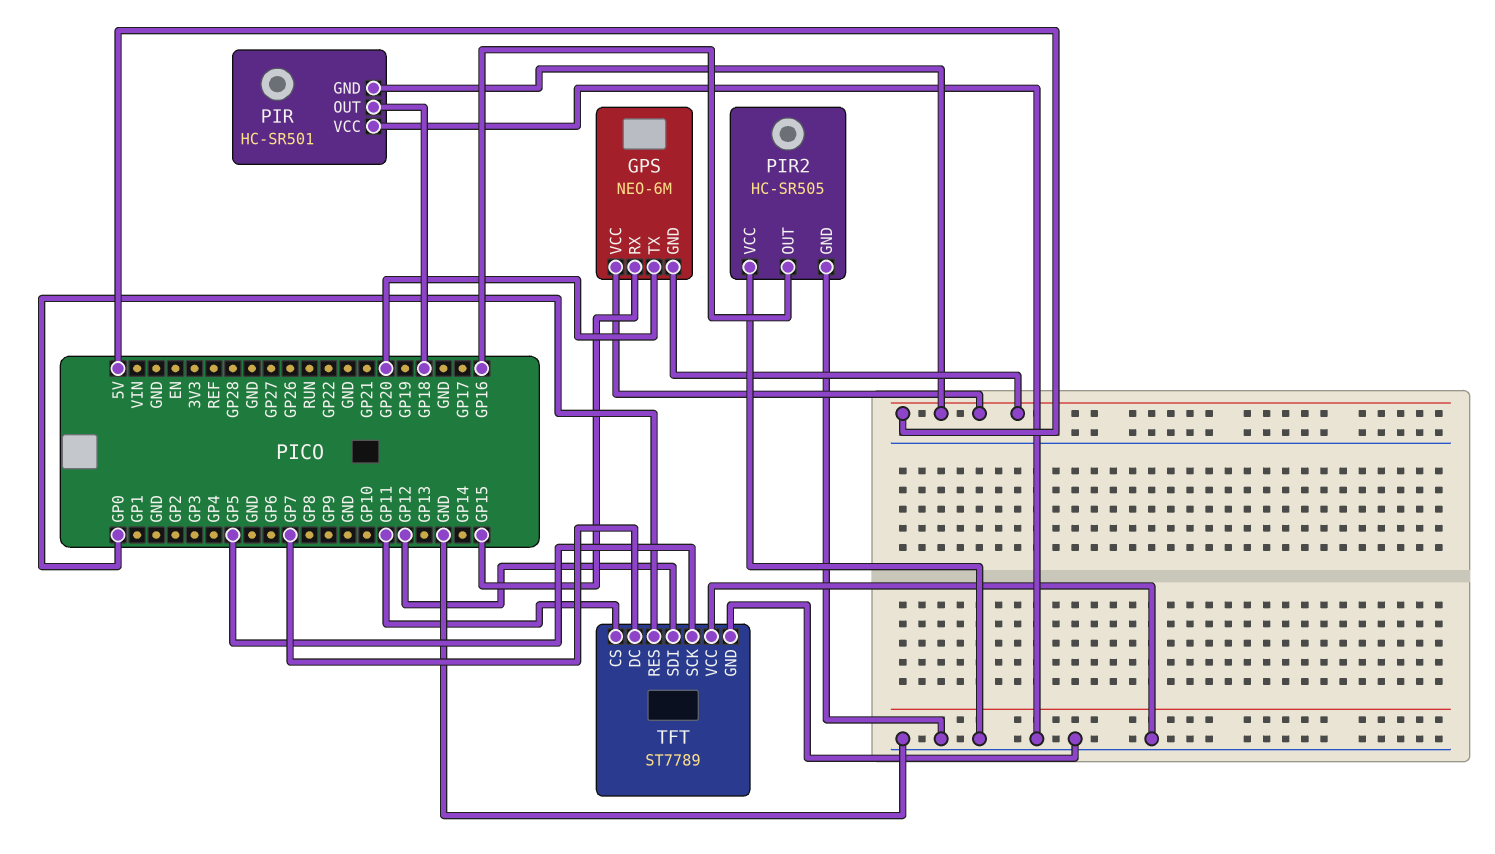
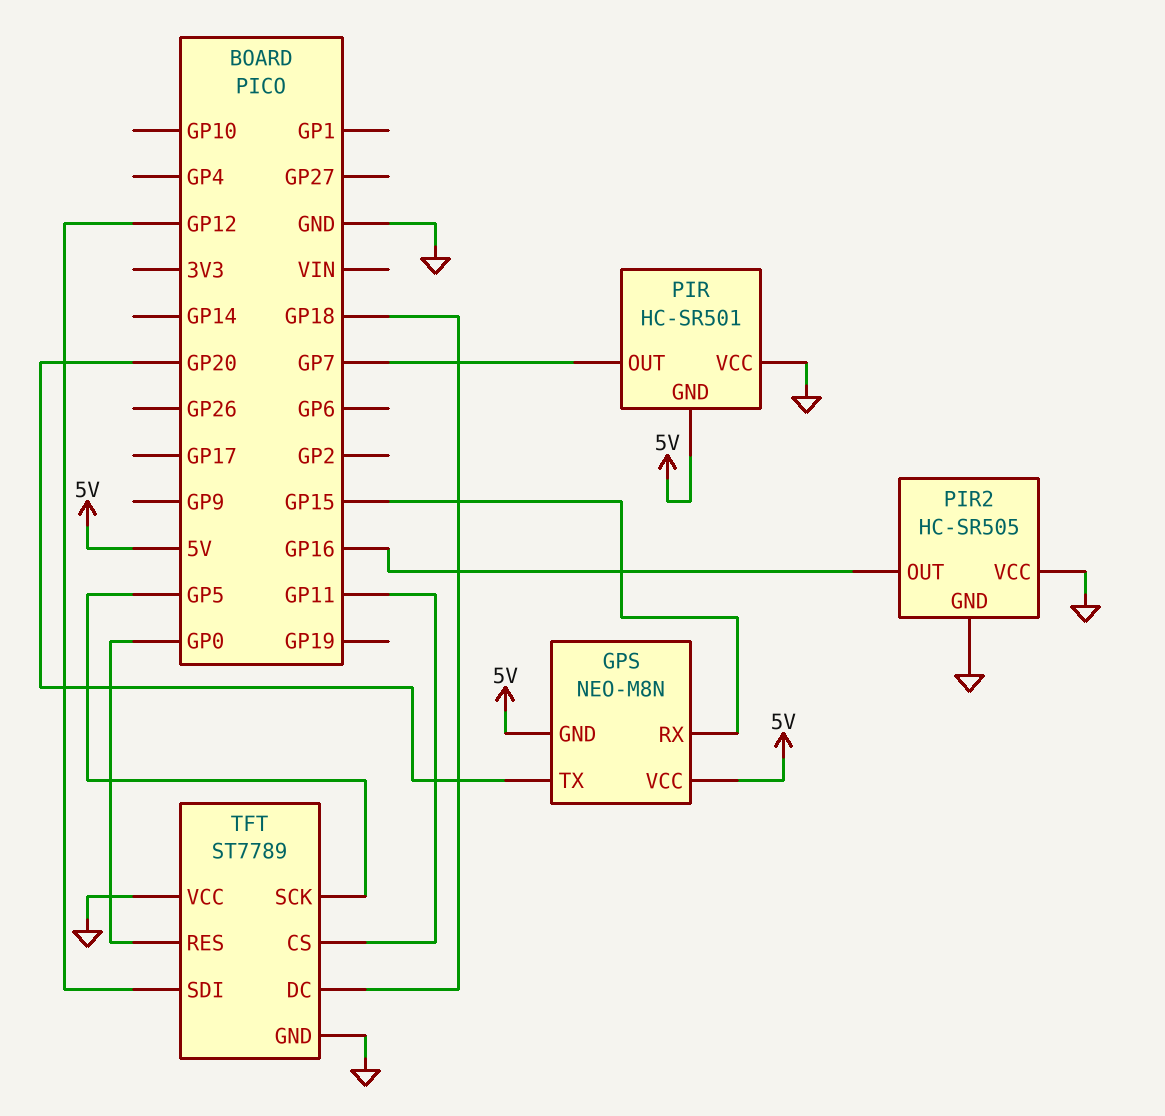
GPS: NEO-6M -> NEO-M8N
PIR pin OUT: GP18 -> GP7
TFT pin DC: GP7 -> GP18

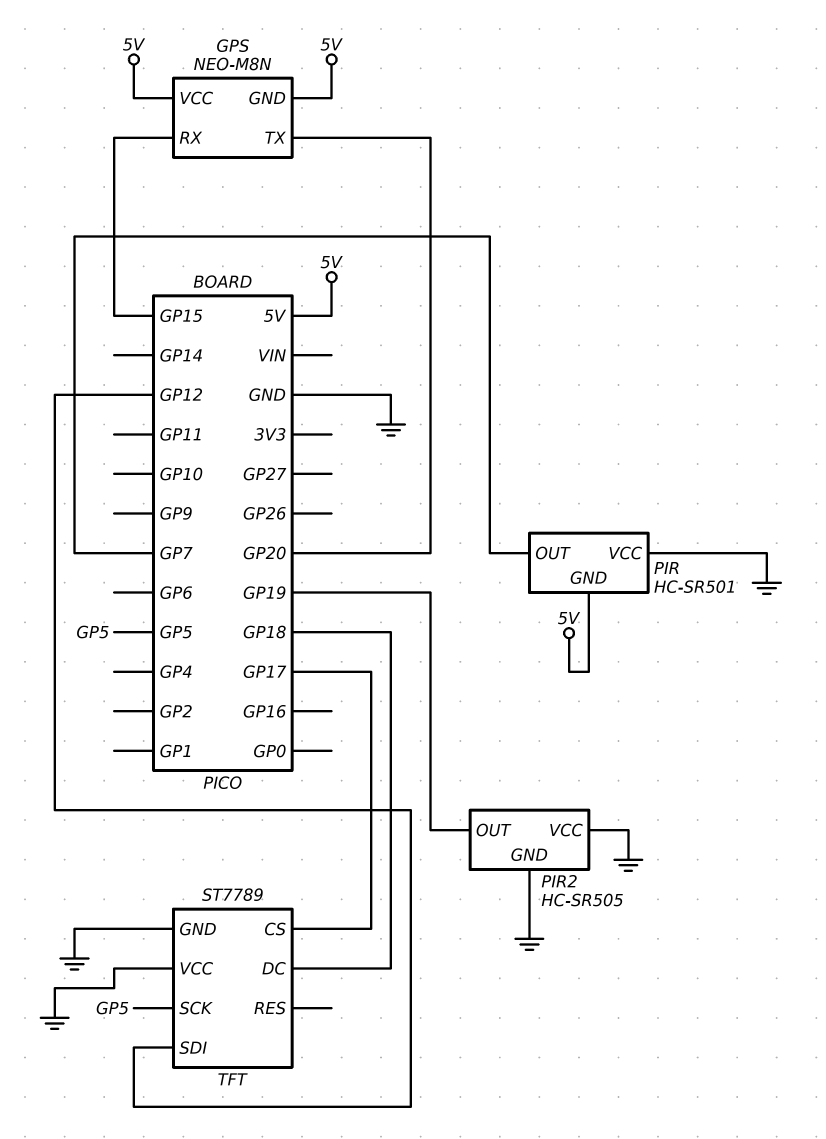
PIR2 pin OUT: GP16 -> GP19
TFT pin CS: GP11 -> GP17
TFT pin RES: GP0 -> none

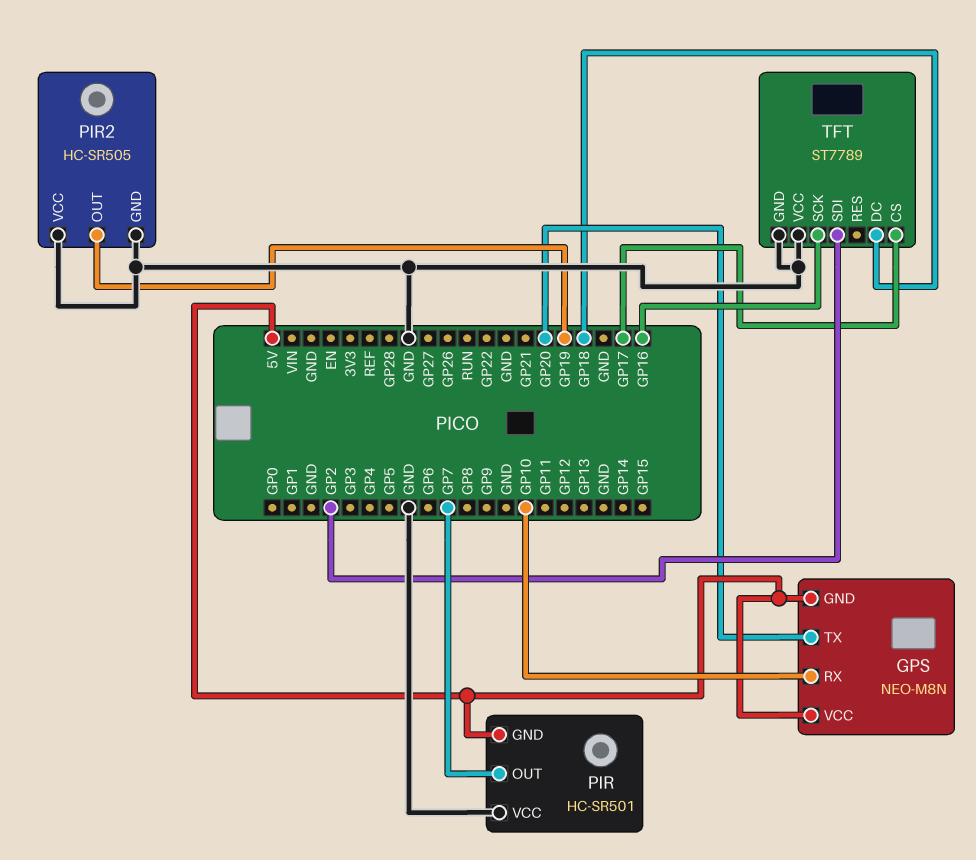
GPS pin RX: GP15 -> GP10
TFT pin SCK: GP5 -> GP16
TFT pin SDI: GP12 -> GP2

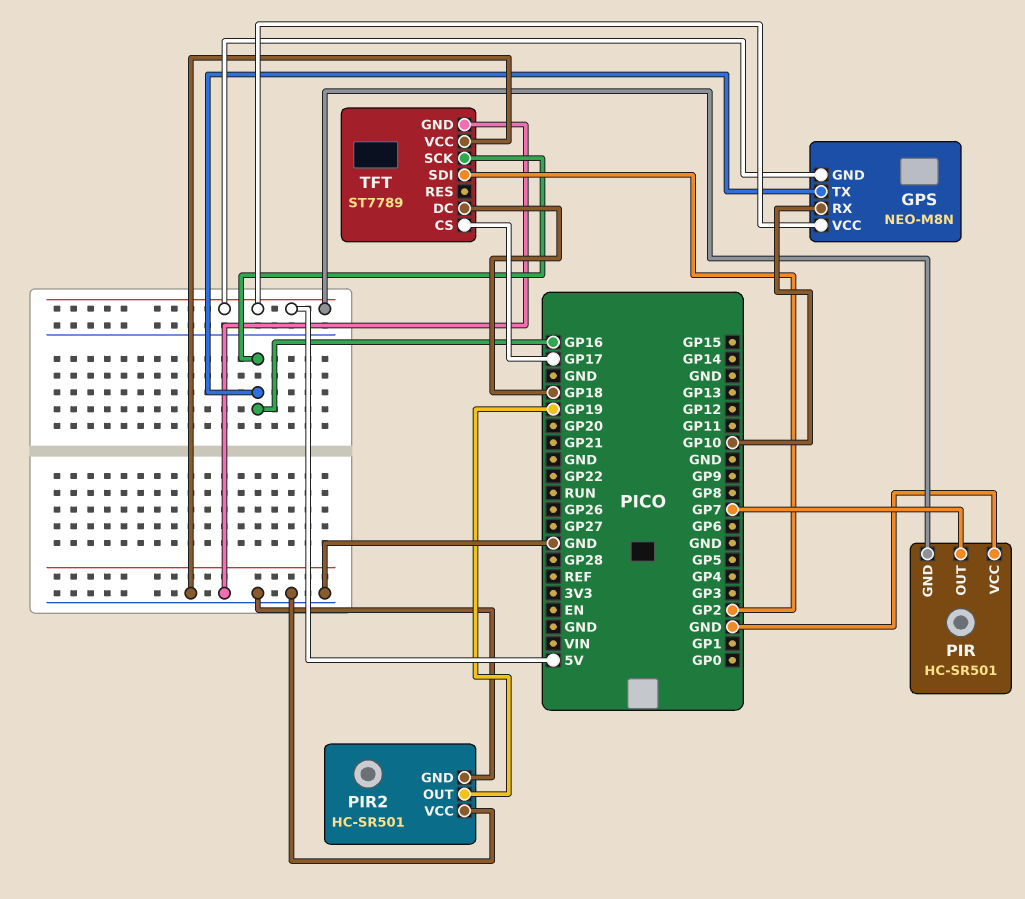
GPS pin TX: GP20 -> GP16
PIR2: HC-SR505 -> HC-SR501

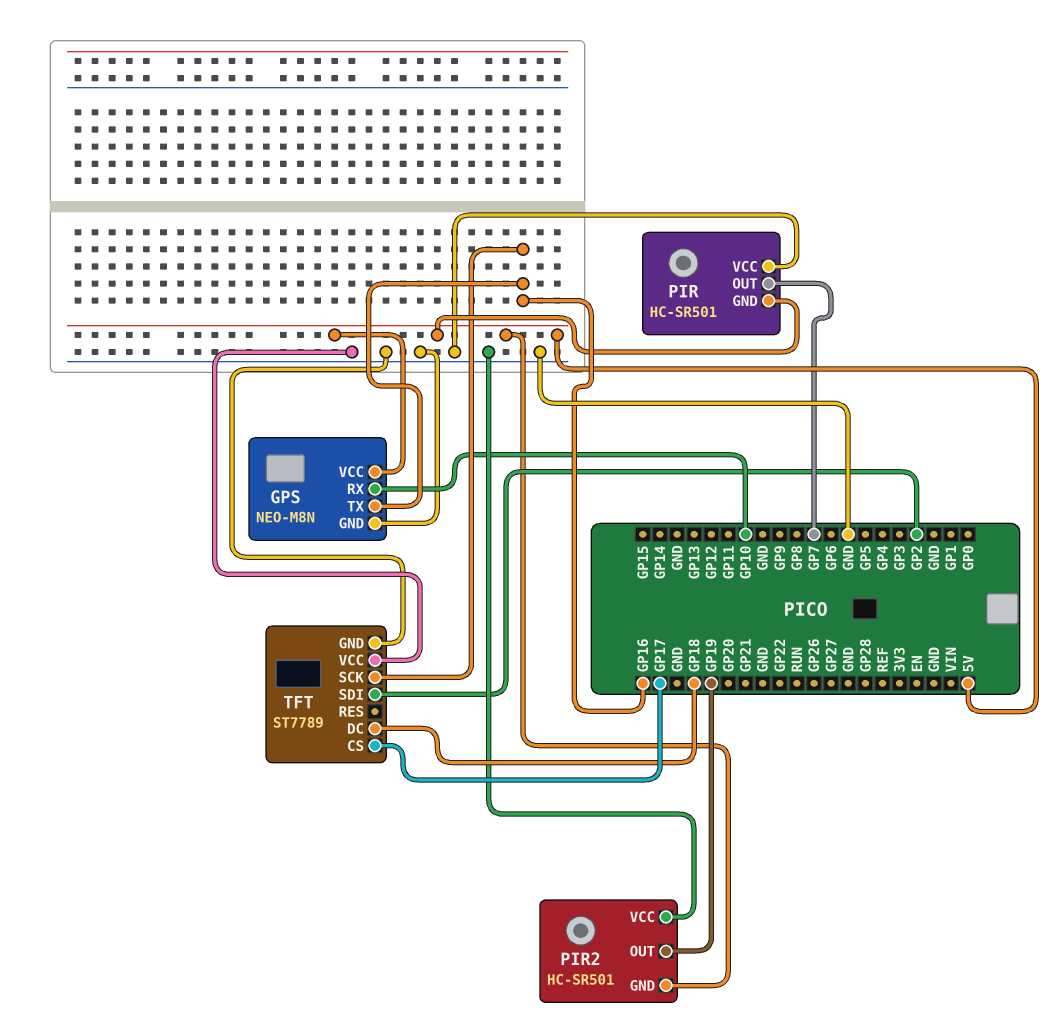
GPS pin GND: 5V -> GND
PIR2 pin GND: GND -> 5V

